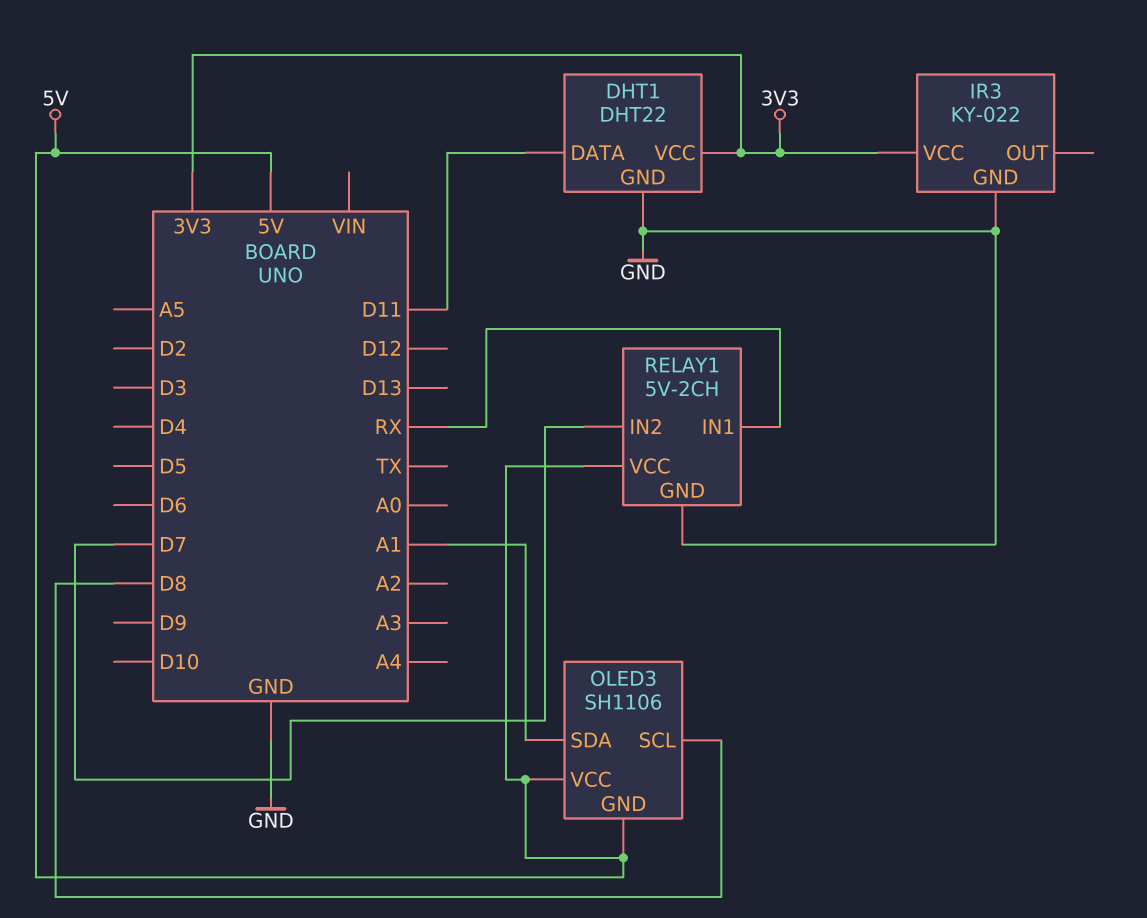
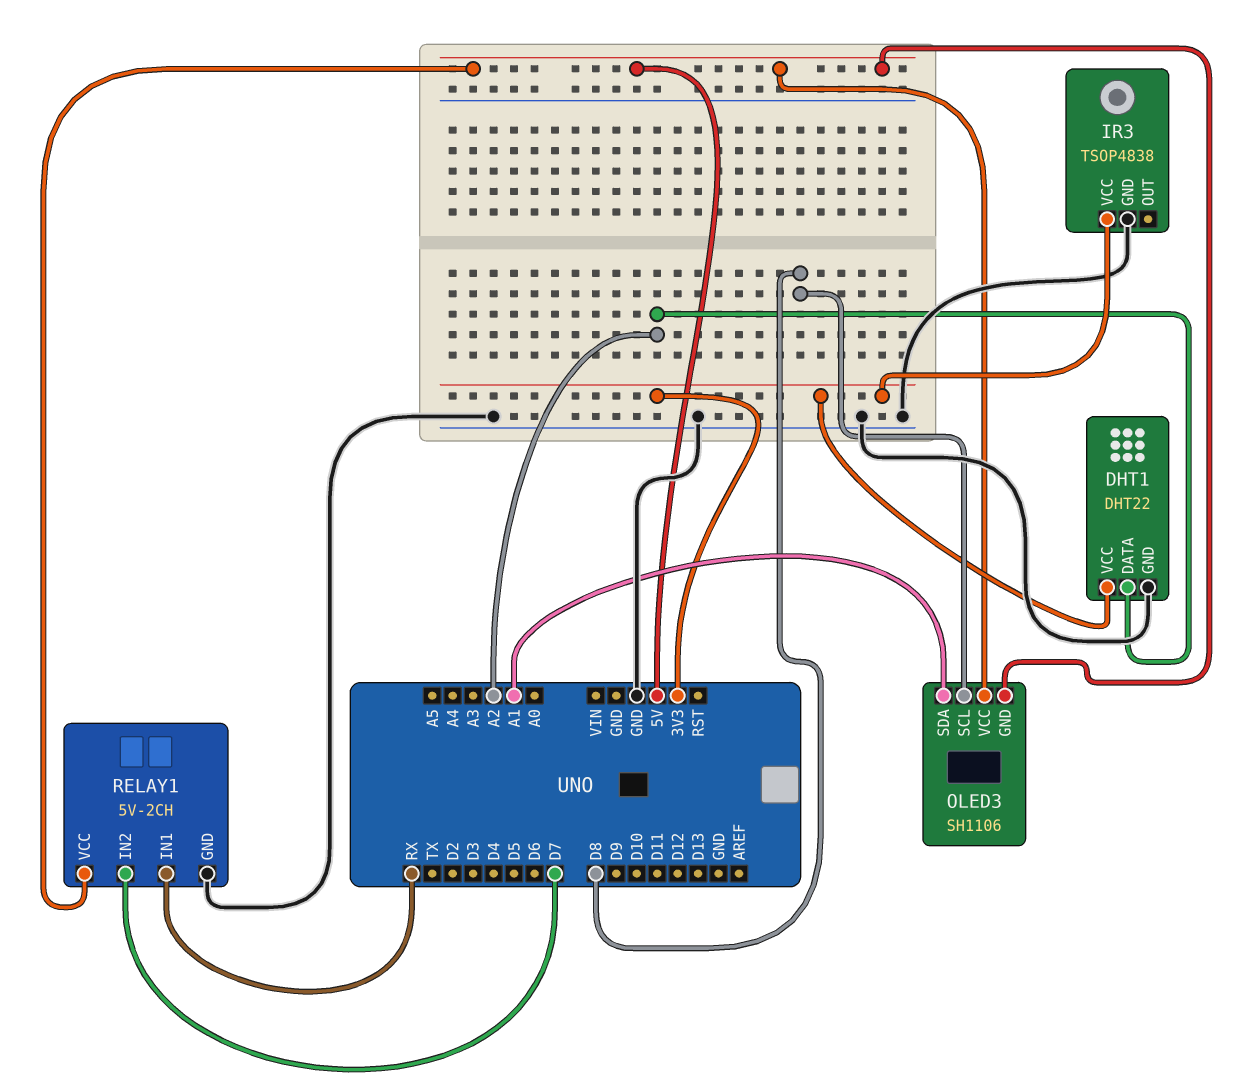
DHT1 pin DATA: D11 -> A2
IR3: KY-022 -> TSOP4838

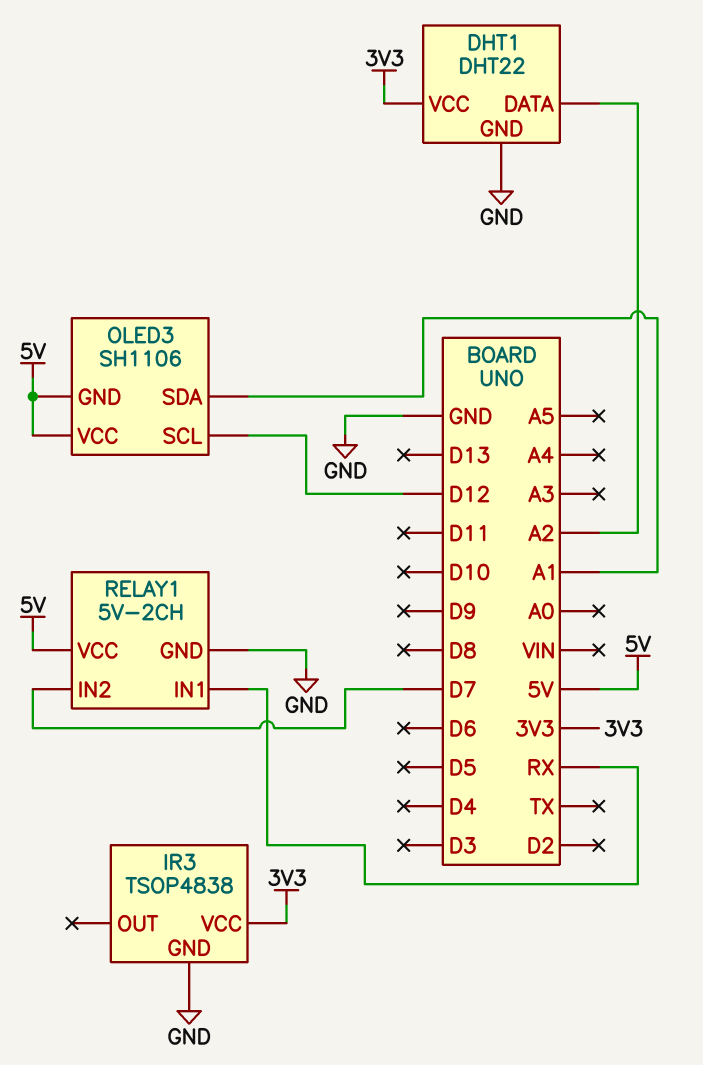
OLED3 pin SCL: D8 -> D12

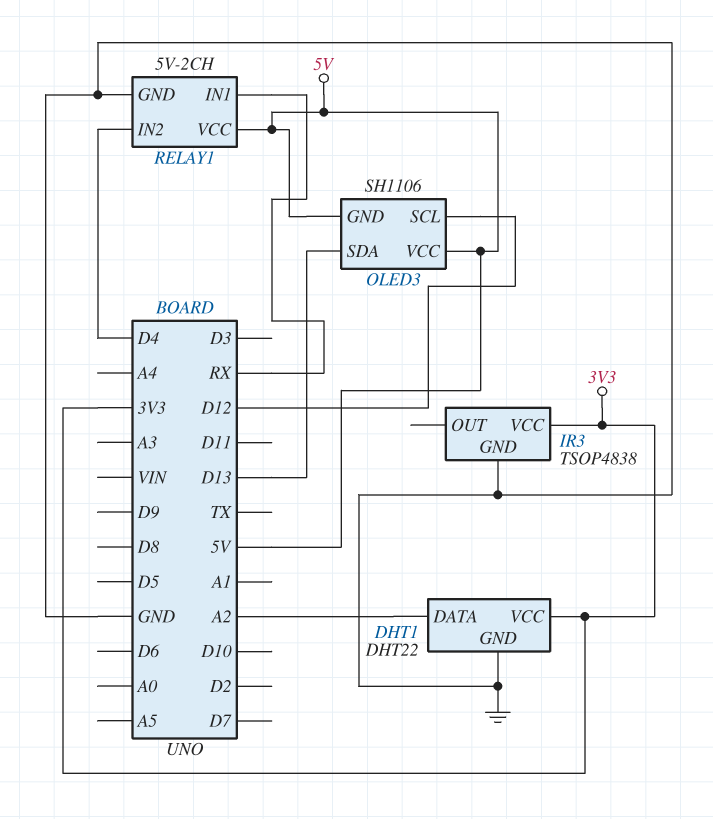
OLED3 pin SDA: A1 -> D13
RELAY1 pin IN2: D7 -> D4

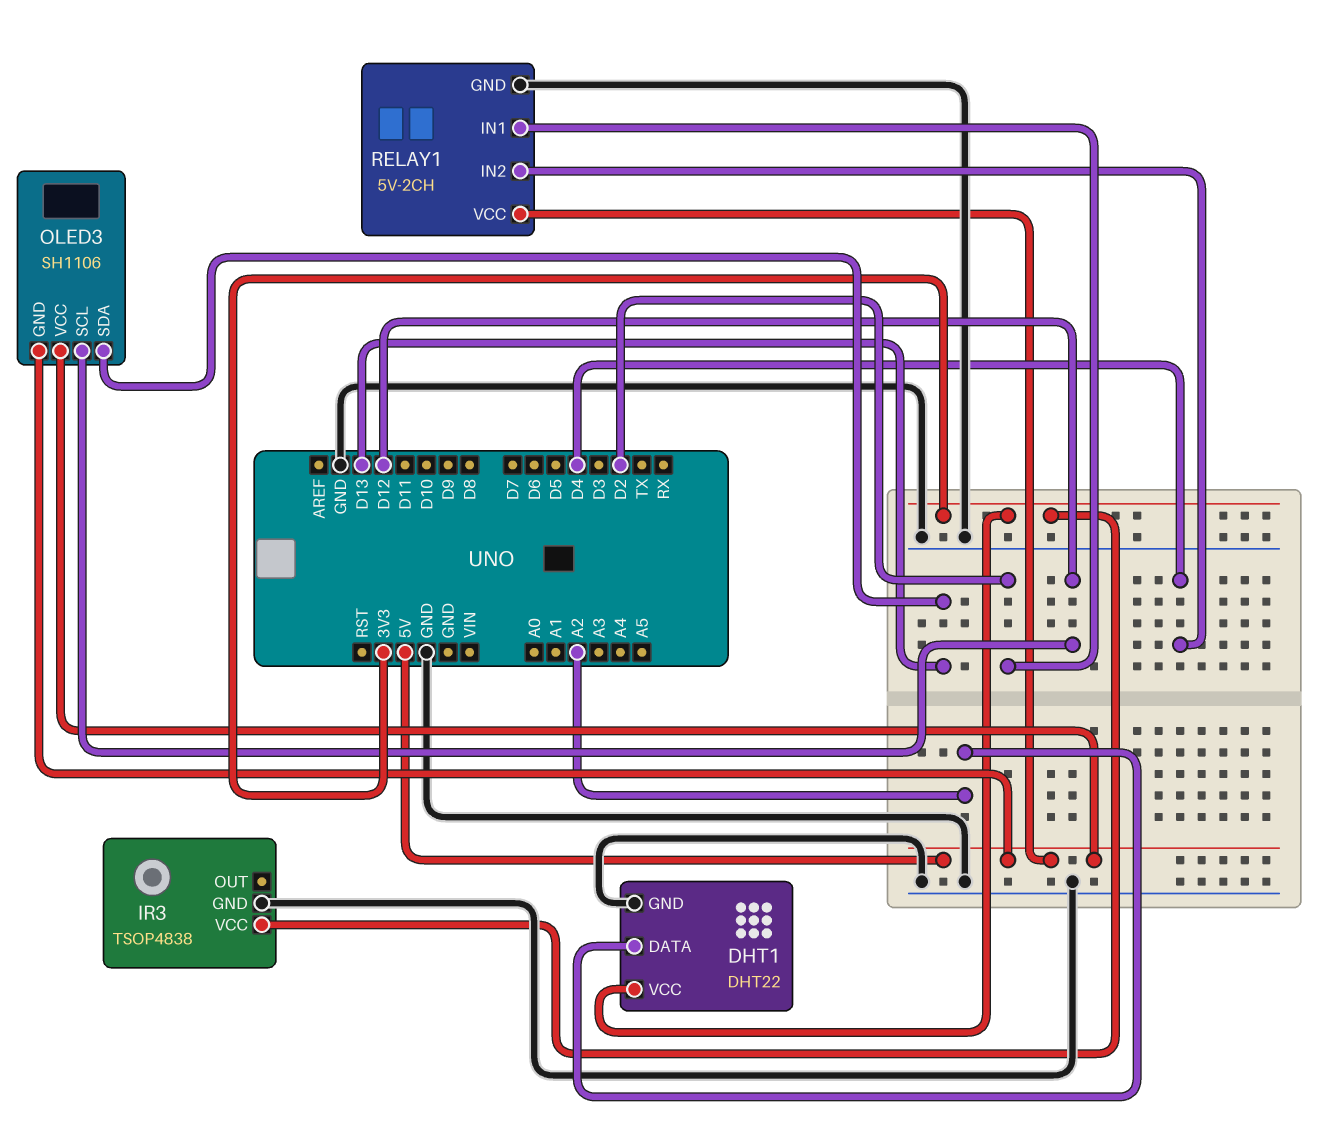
RELAY1 pin IN1: RX -> D2

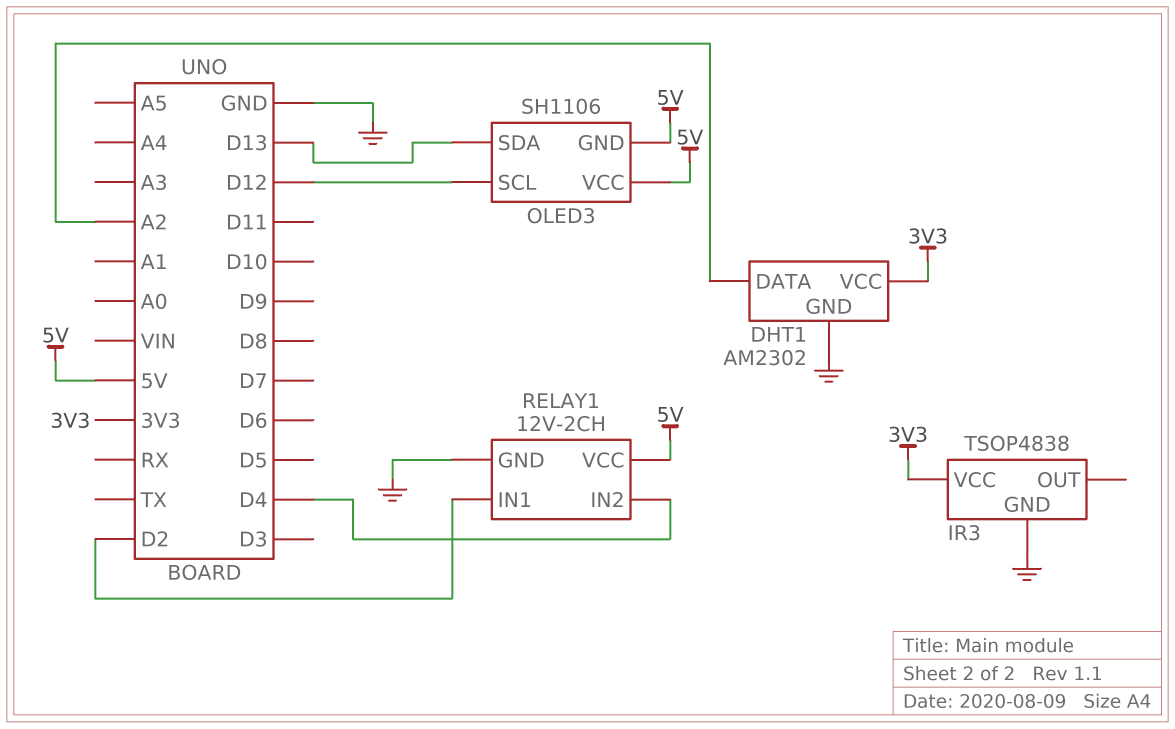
DHT1: DHT22 -> AM2302
RELAY1: 5V-2CH -> 12V-2CH

